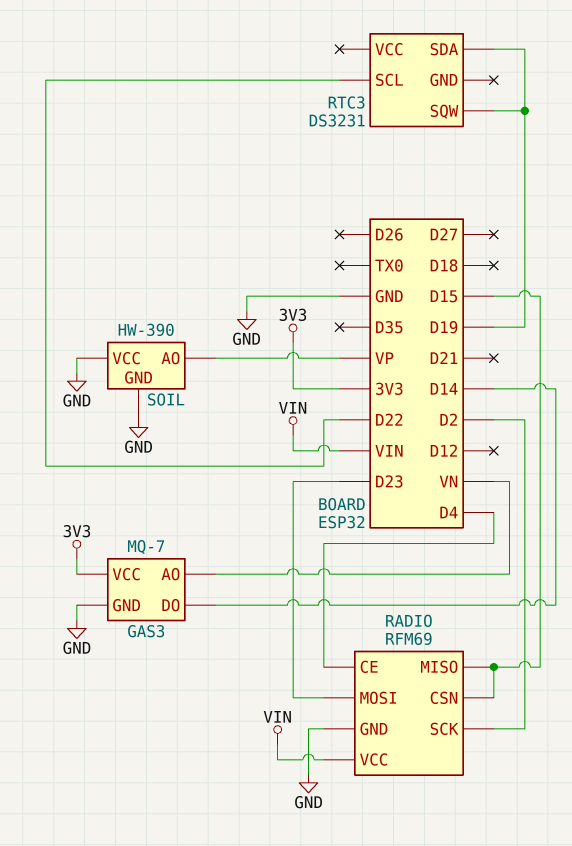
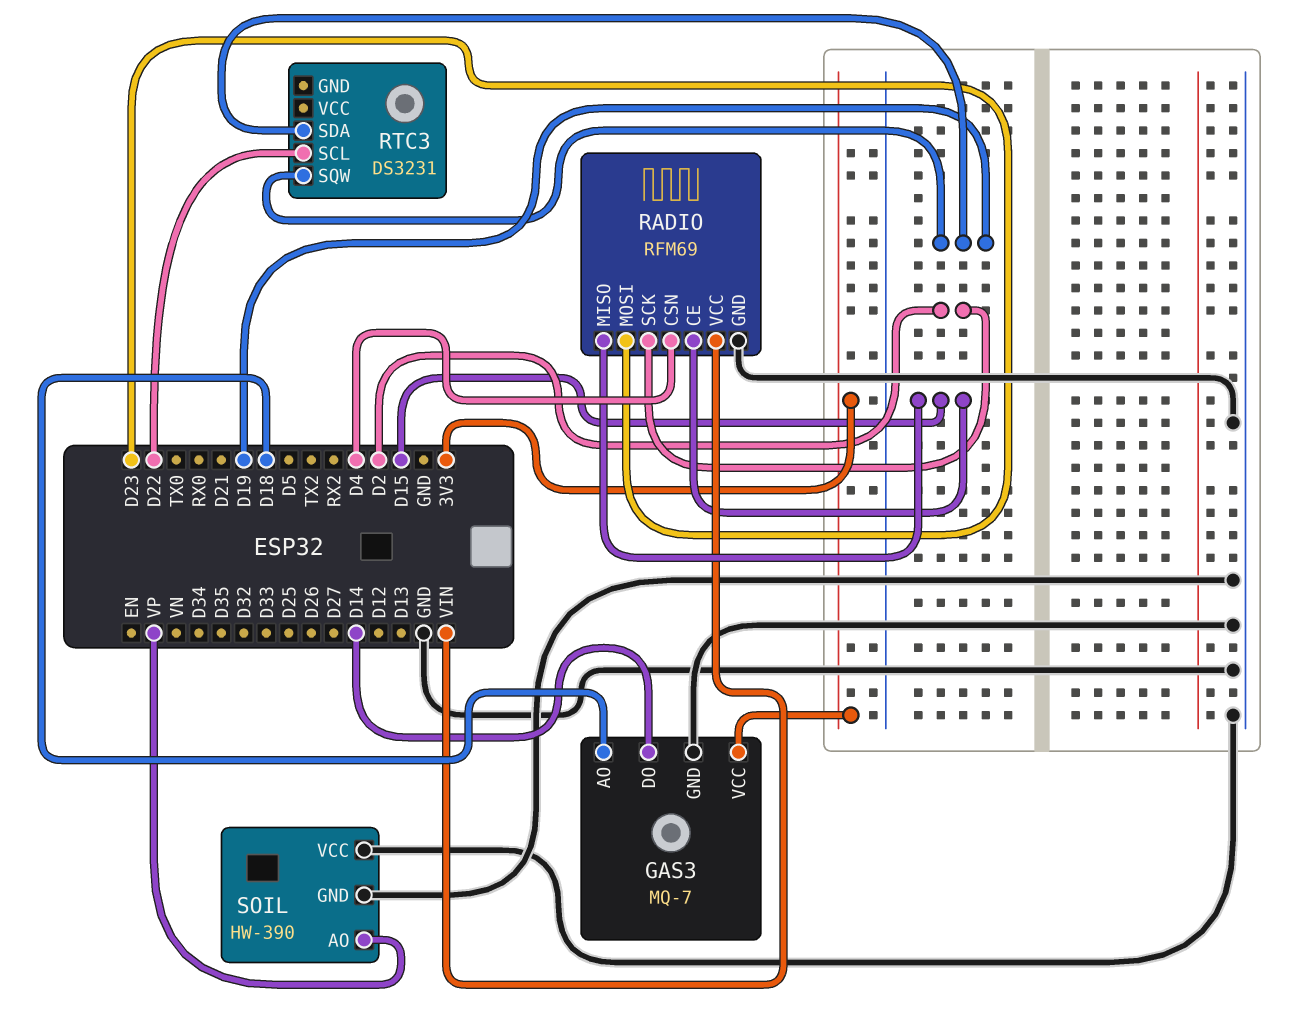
GAS3 pin AO: VN -> D18
RADIO pin CE: D4 -> D15
RADIO pin CSN: D15 -> D4

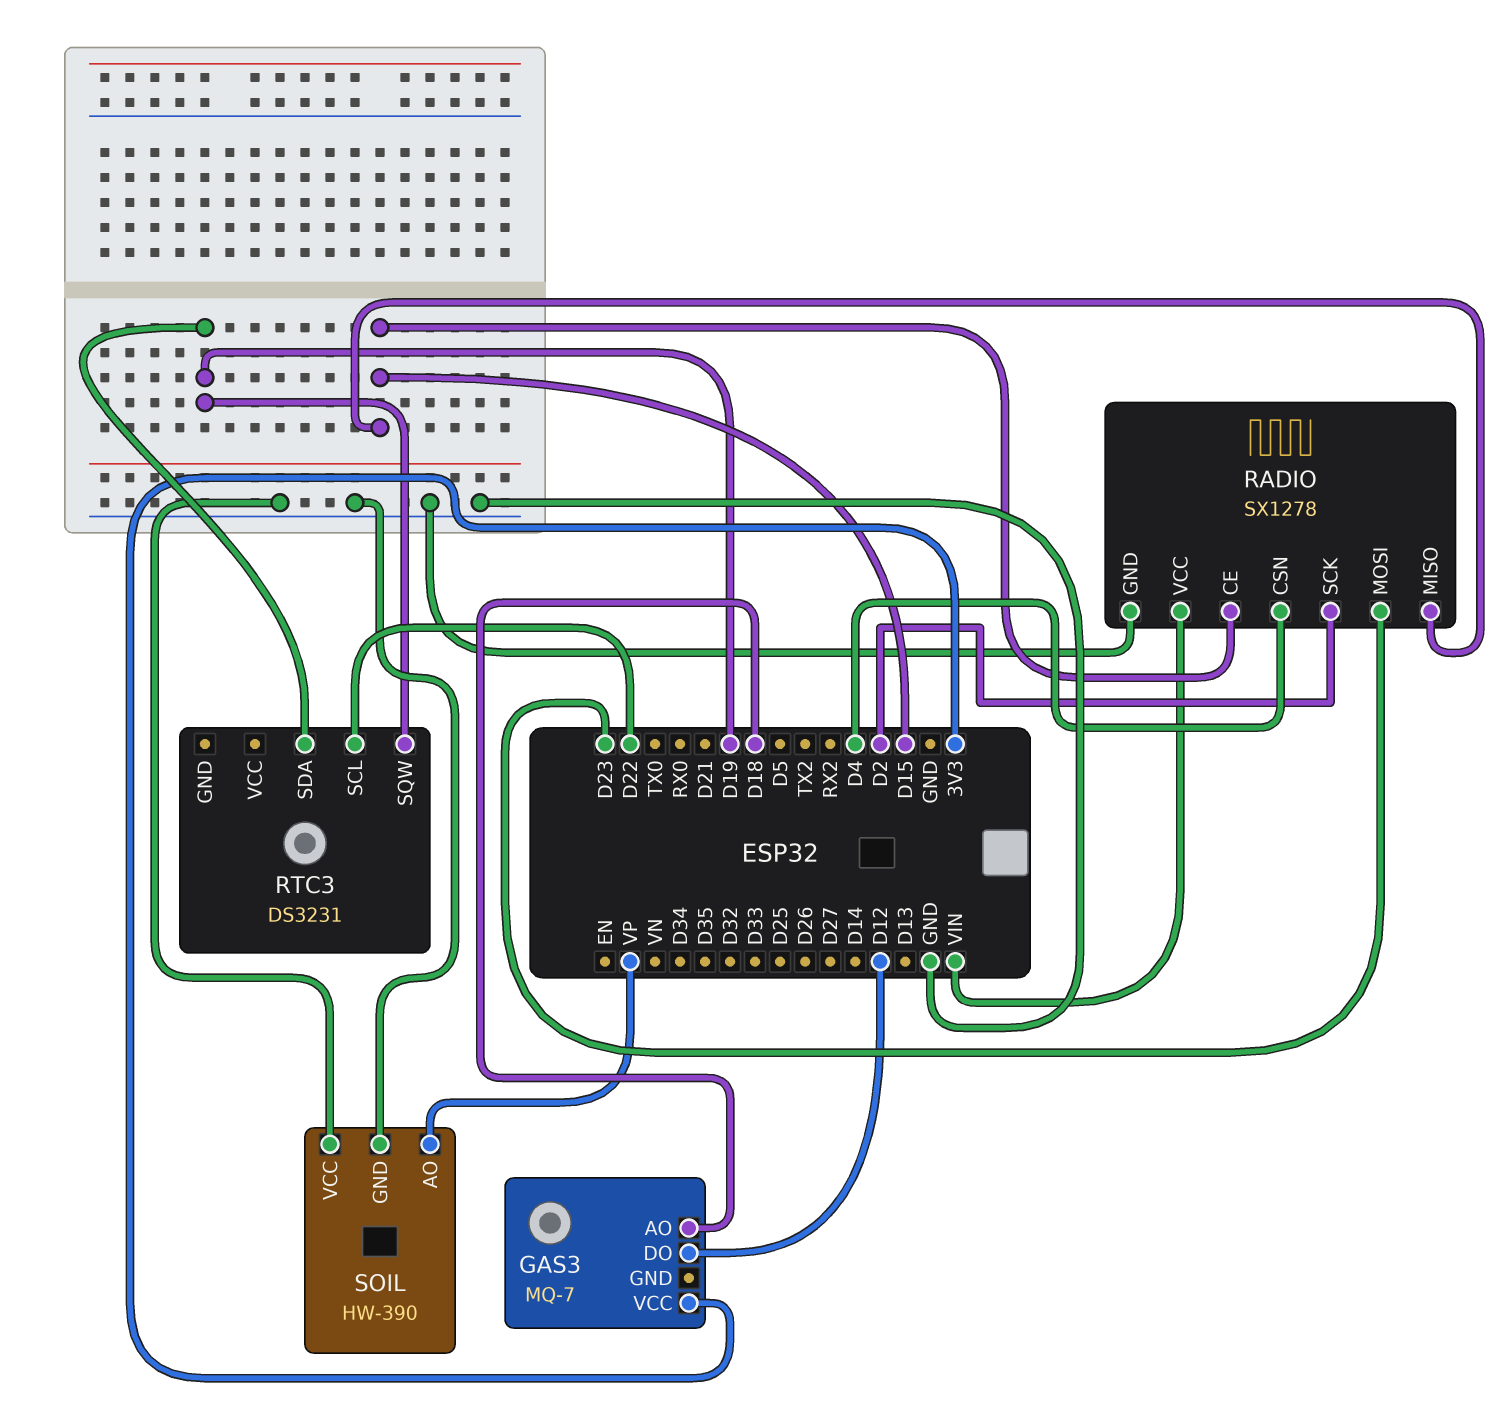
GAS3 pin DO: D14 -> D12
GAS3 pin GND: GND -> none
RADIO: RFM69 -> SX1278

